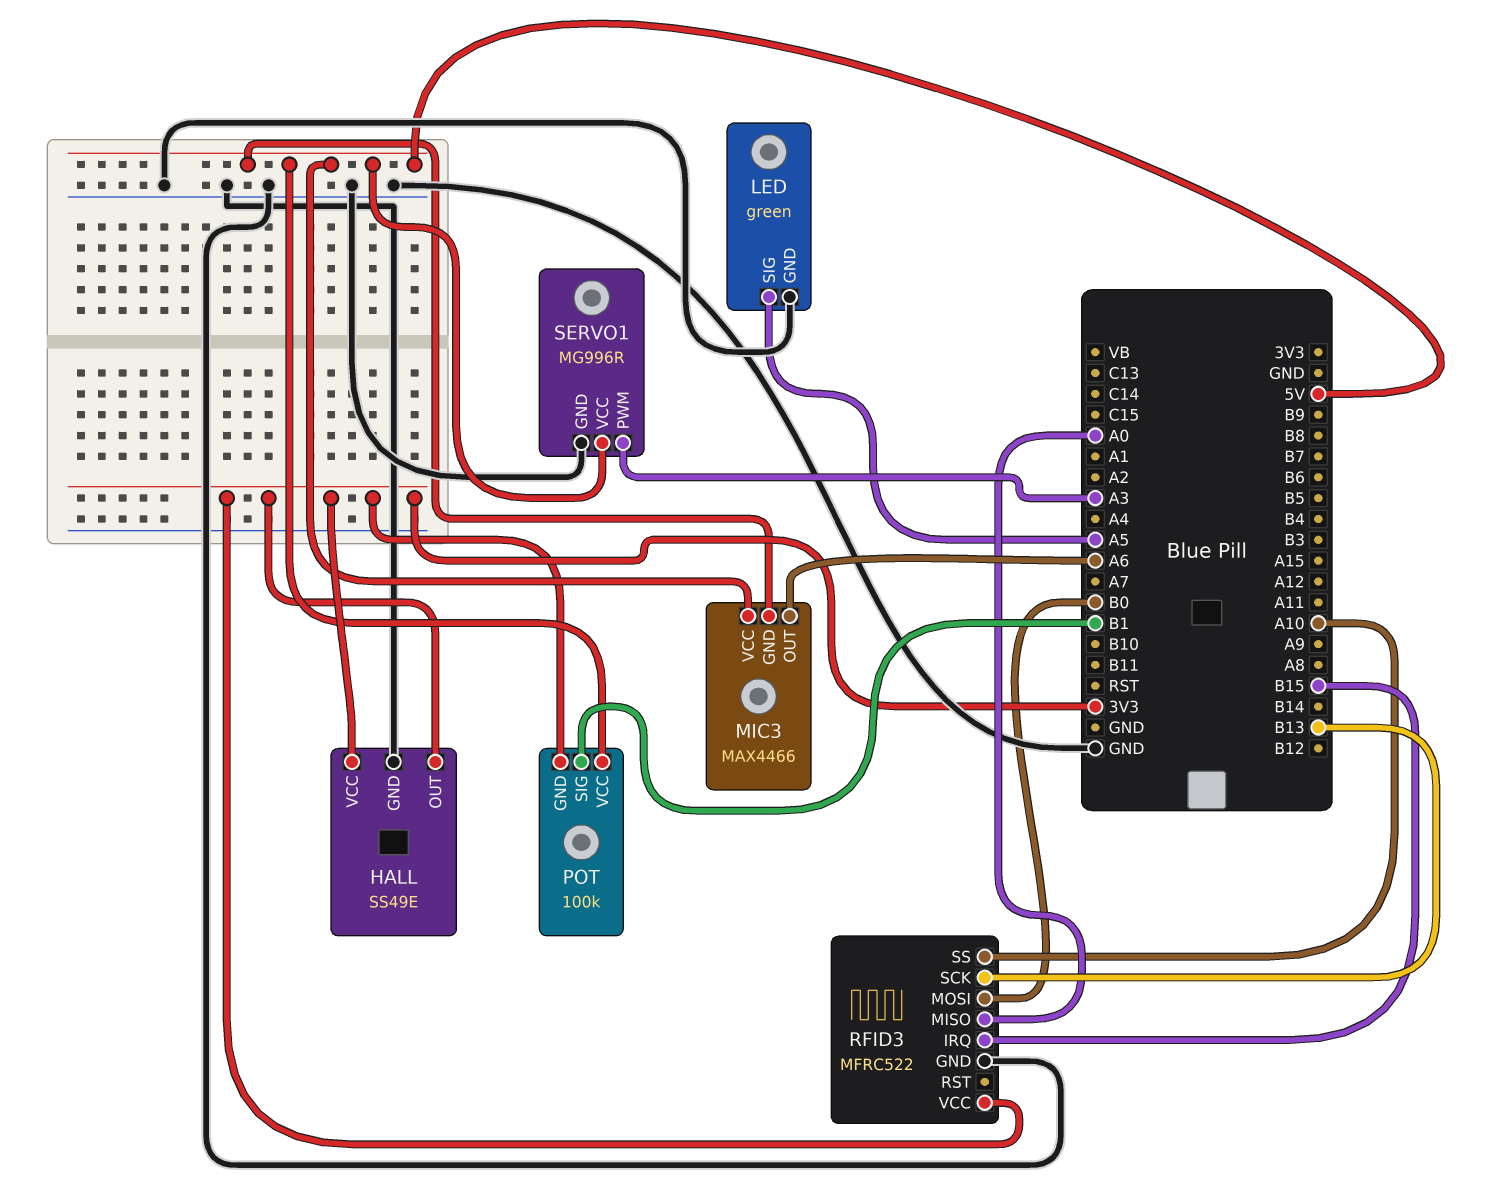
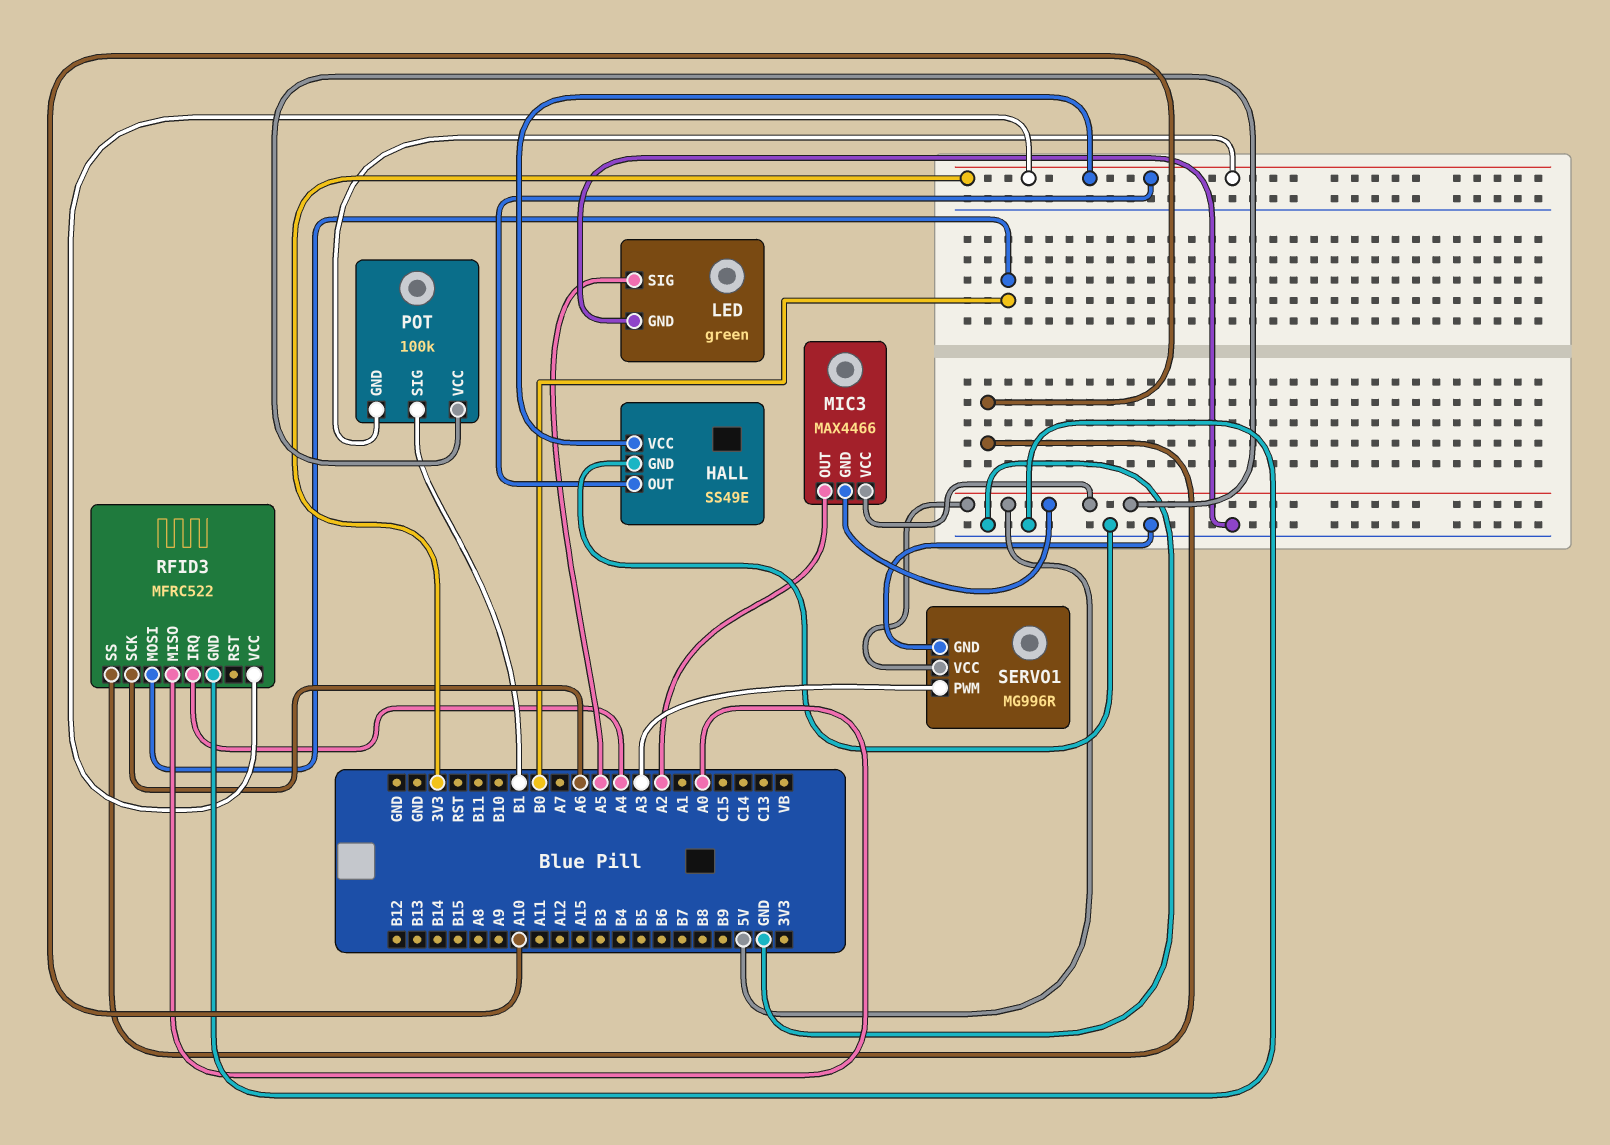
MIC3 pin OUT: A6 -> A2
RFID3 pin IRQ: B15 -> A4
RFID3 pin SCK: B13 -> A6

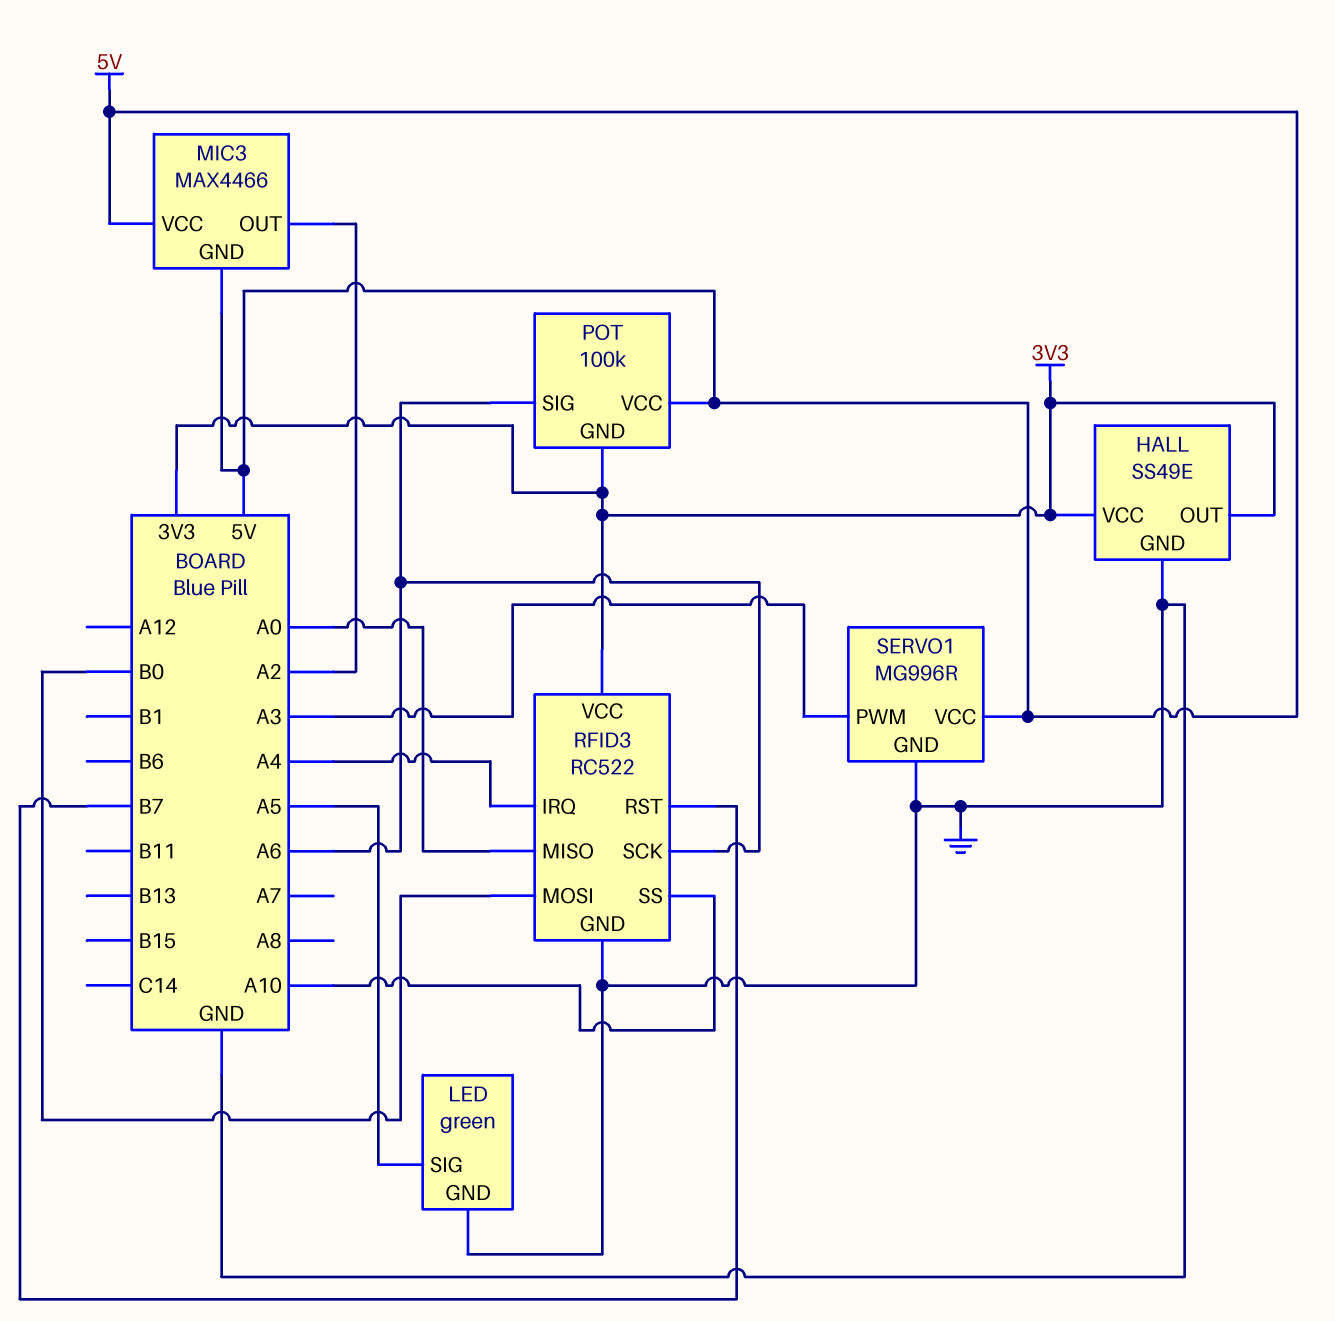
POT pin SIG: B1 -> A6
RFID3: MFRC522 -> RC522
RFID3 pin RST: none -> B7

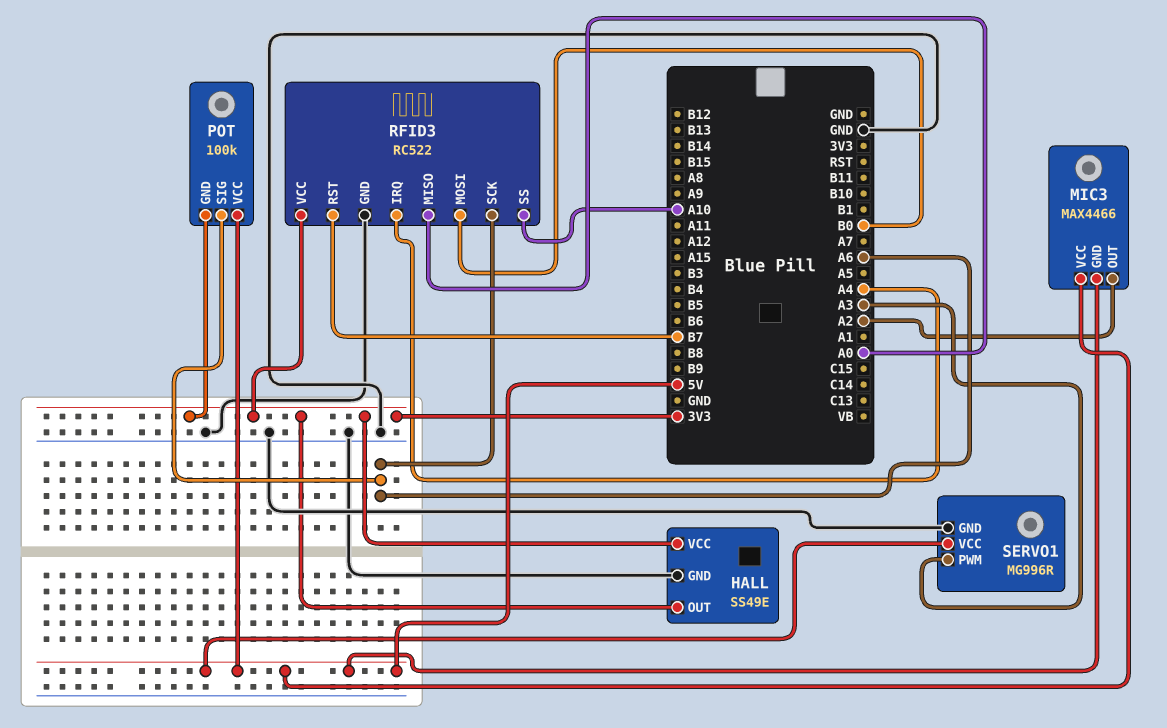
LED: green -> none
LED pin GND: GND -> none
LED pin SIG: A5 -> none

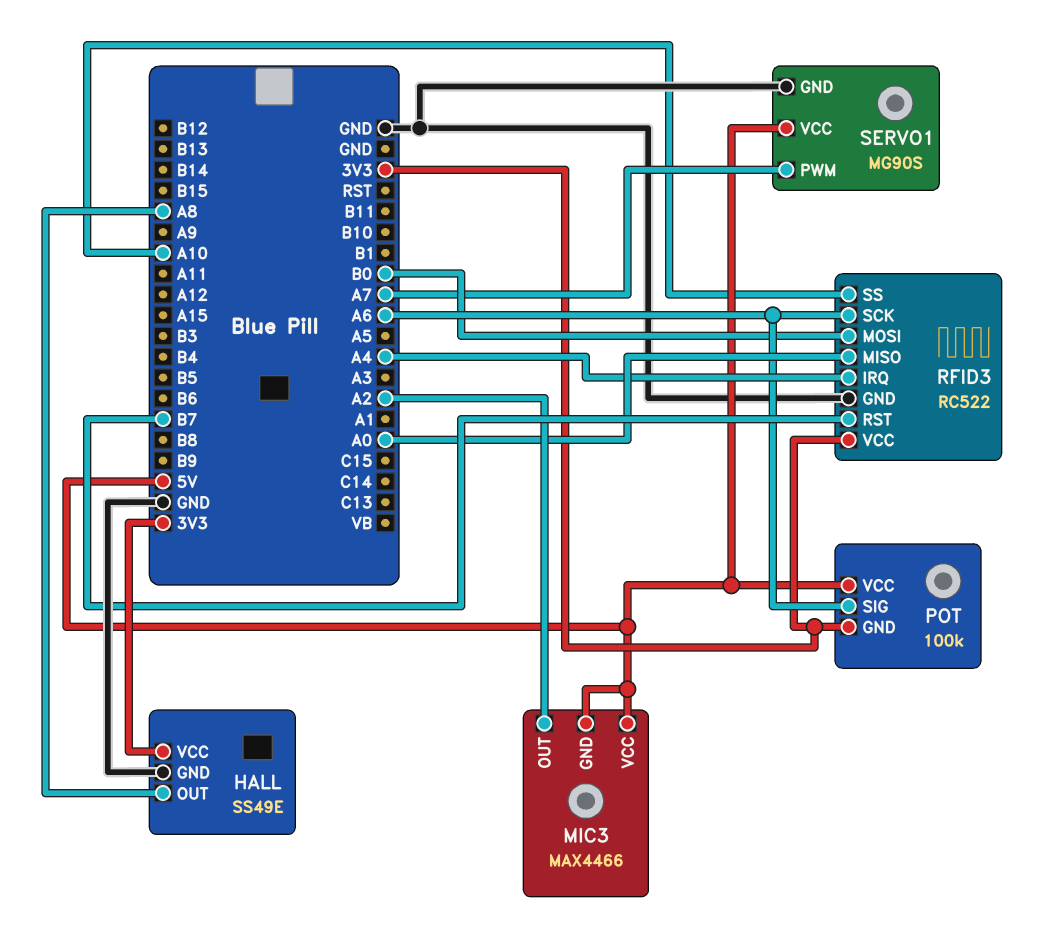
HALL pin OUT: 3V3 -> A8
SERVO1: MG996R -> MG90S
SERVO1 pin PWM: A3 -> A7

